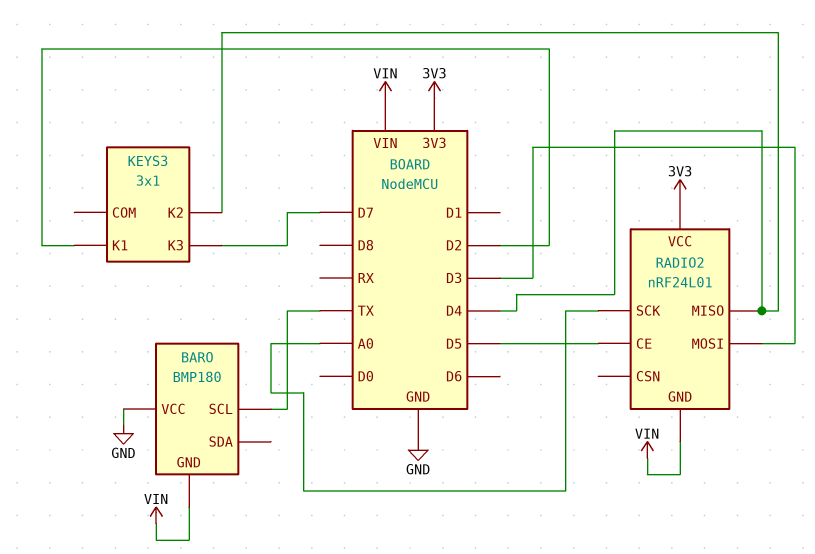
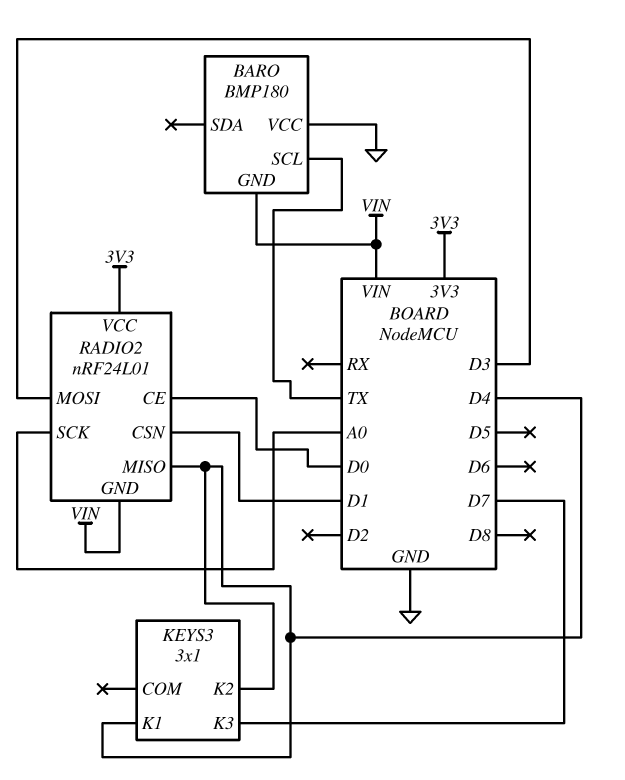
KEYS3 pin K1: D2 -> D4
RADIO2 pin CE: D5 -> D0
RADIO2 pin CSN: none -> D1

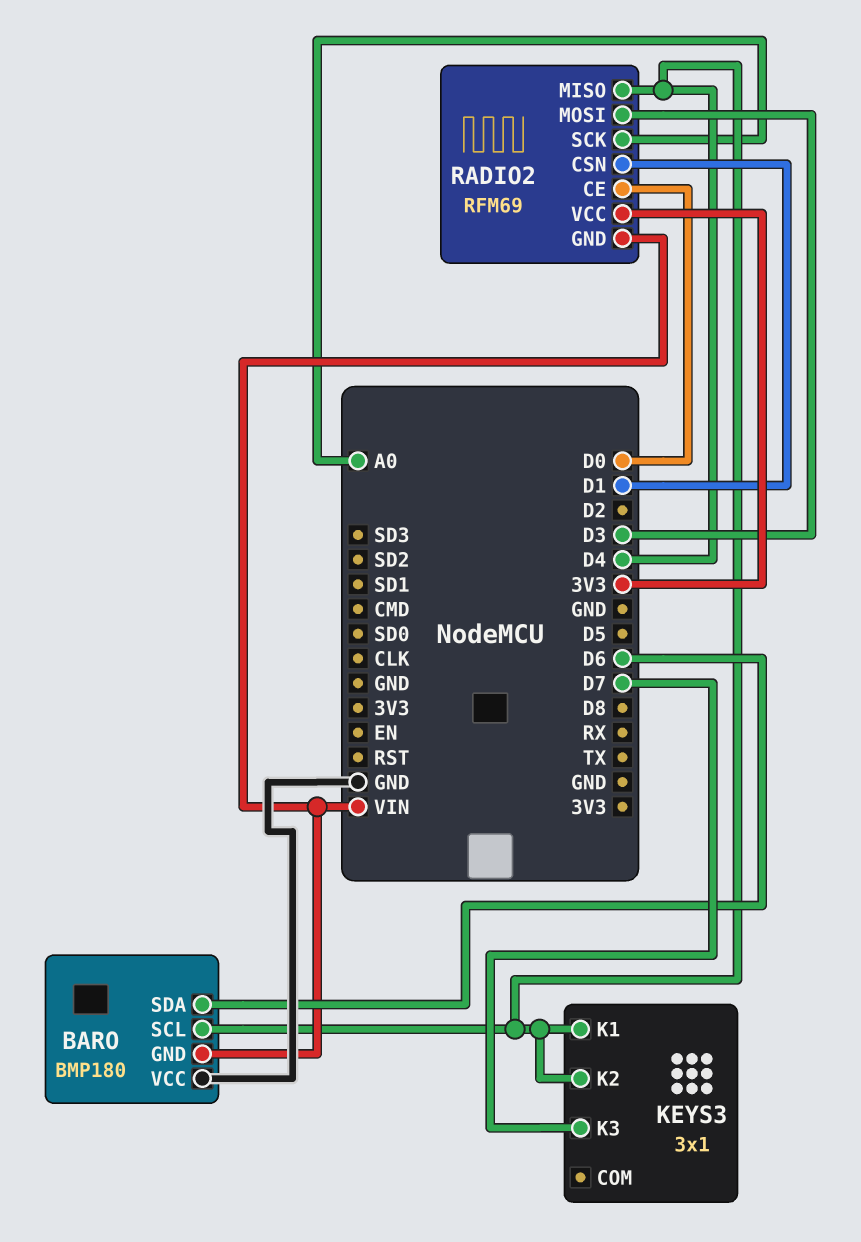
BARO pin SCL: TX -> D4
BARO pin SDA: none -> D6
RADIO2: nRF24L01 -> RFM69

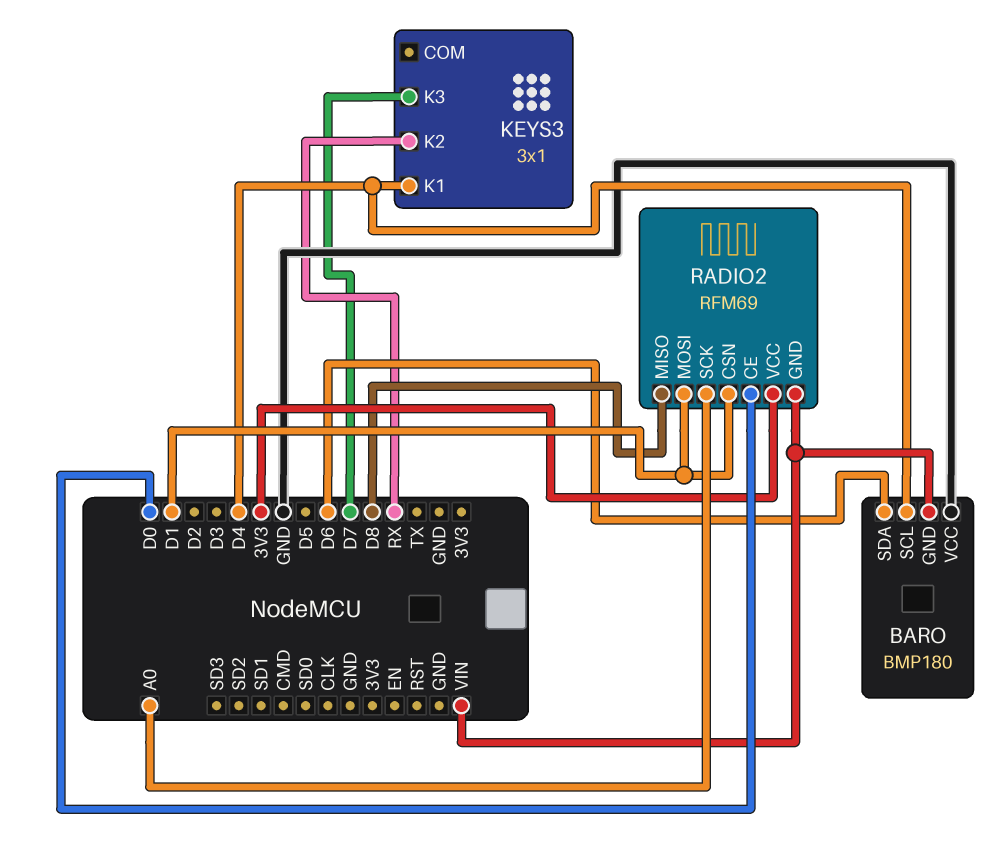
KEYS3 pin K2: D4 -> RX
RADIO2 pin MISO: D4 -> D8
RADIO2 pin MOSI: D3 -> D1

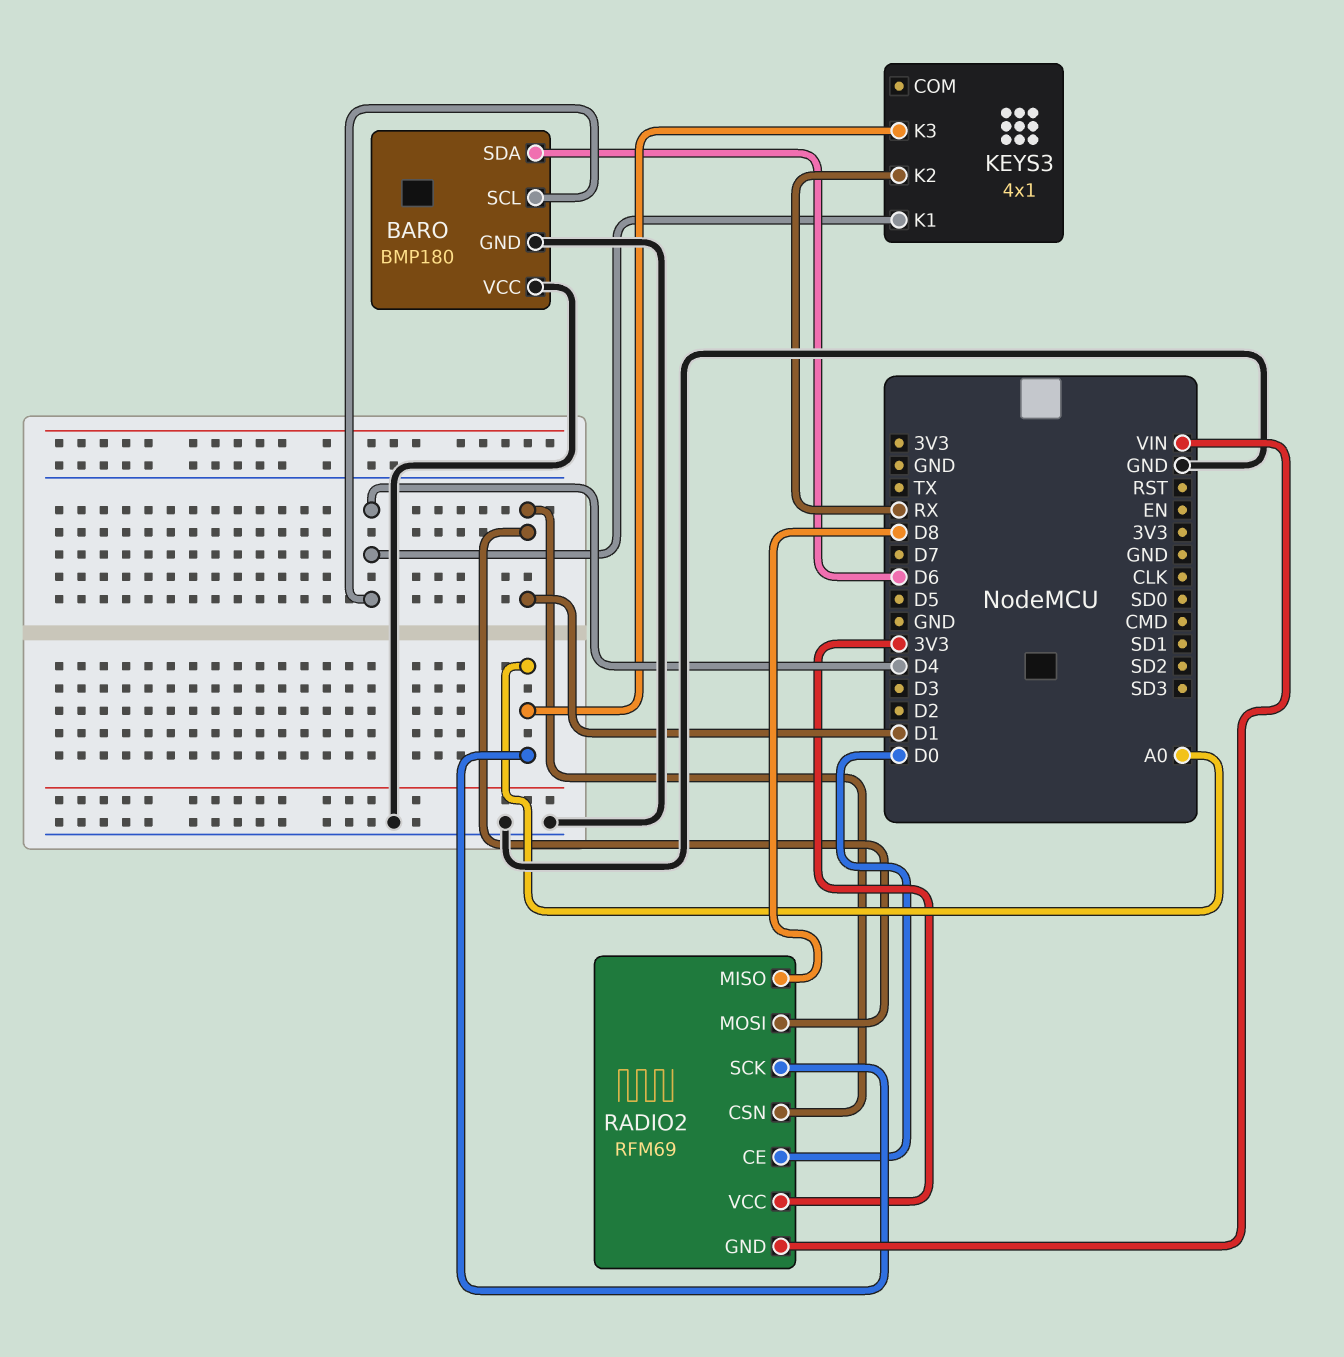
BARO pin GND: VIN -> GND
KEYS3: 3x1 -> 4x1
KEYS3 pin K3: D7 -> A0

